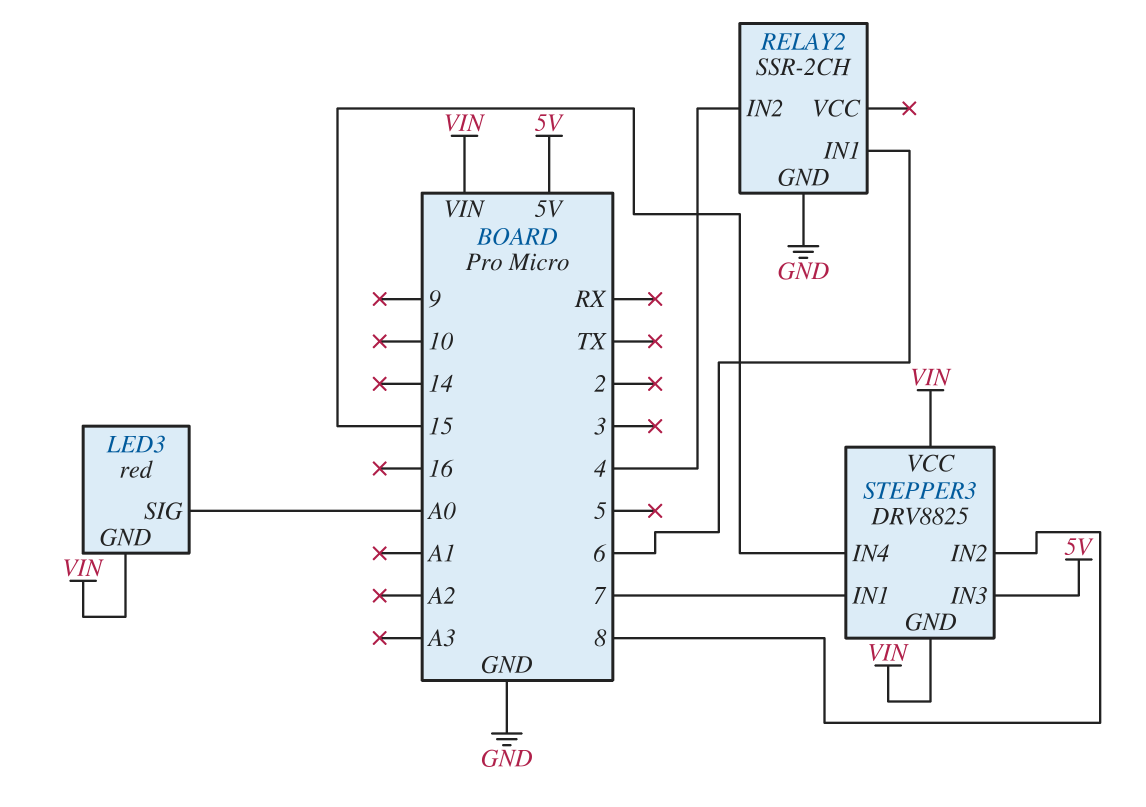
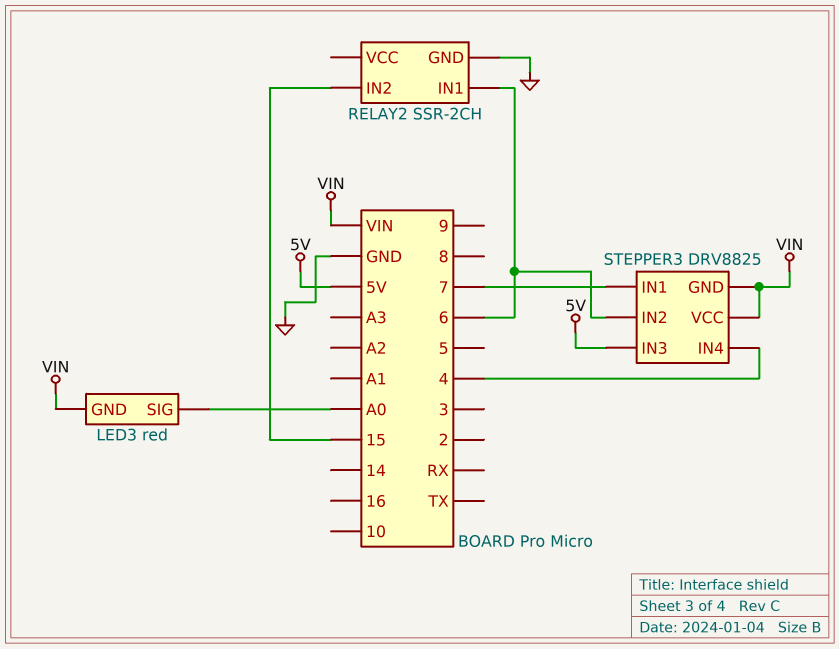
RELAY2 pin IN2: 4 -> 15
STEPPER3 pin IN2: 8 -> 6
STEPPER3 pin IN4: 15 -> 4

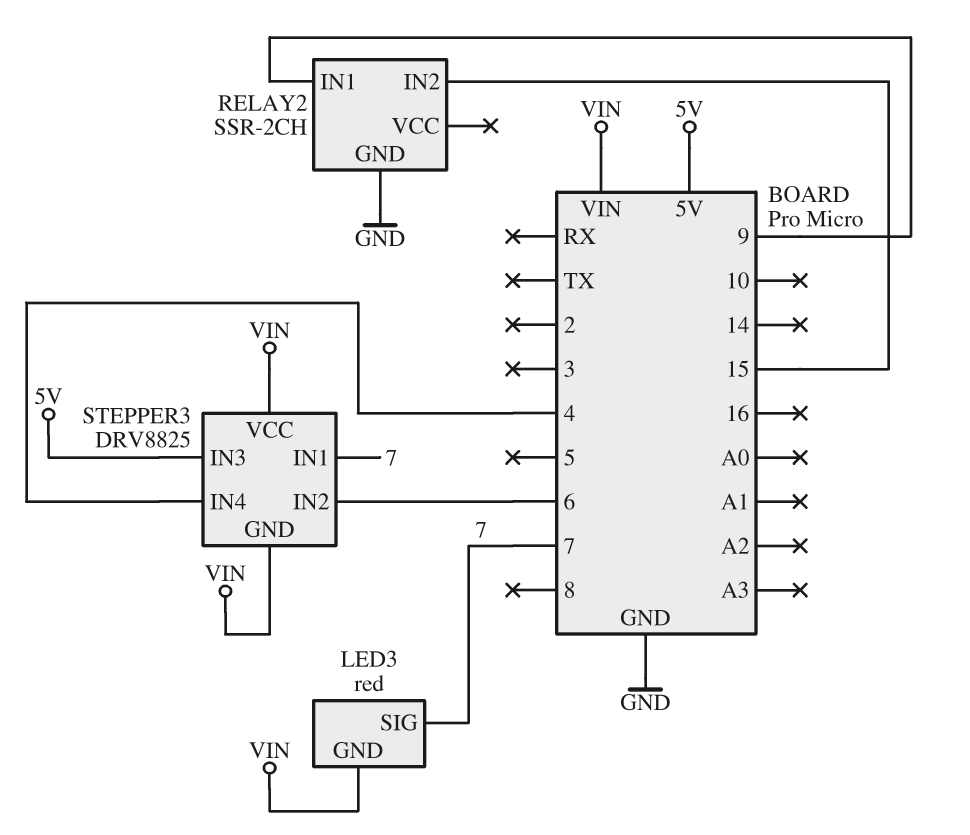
LED3 pin SIG: A0 -> 7
RELAY2 pin IN1: 6 -> 9

